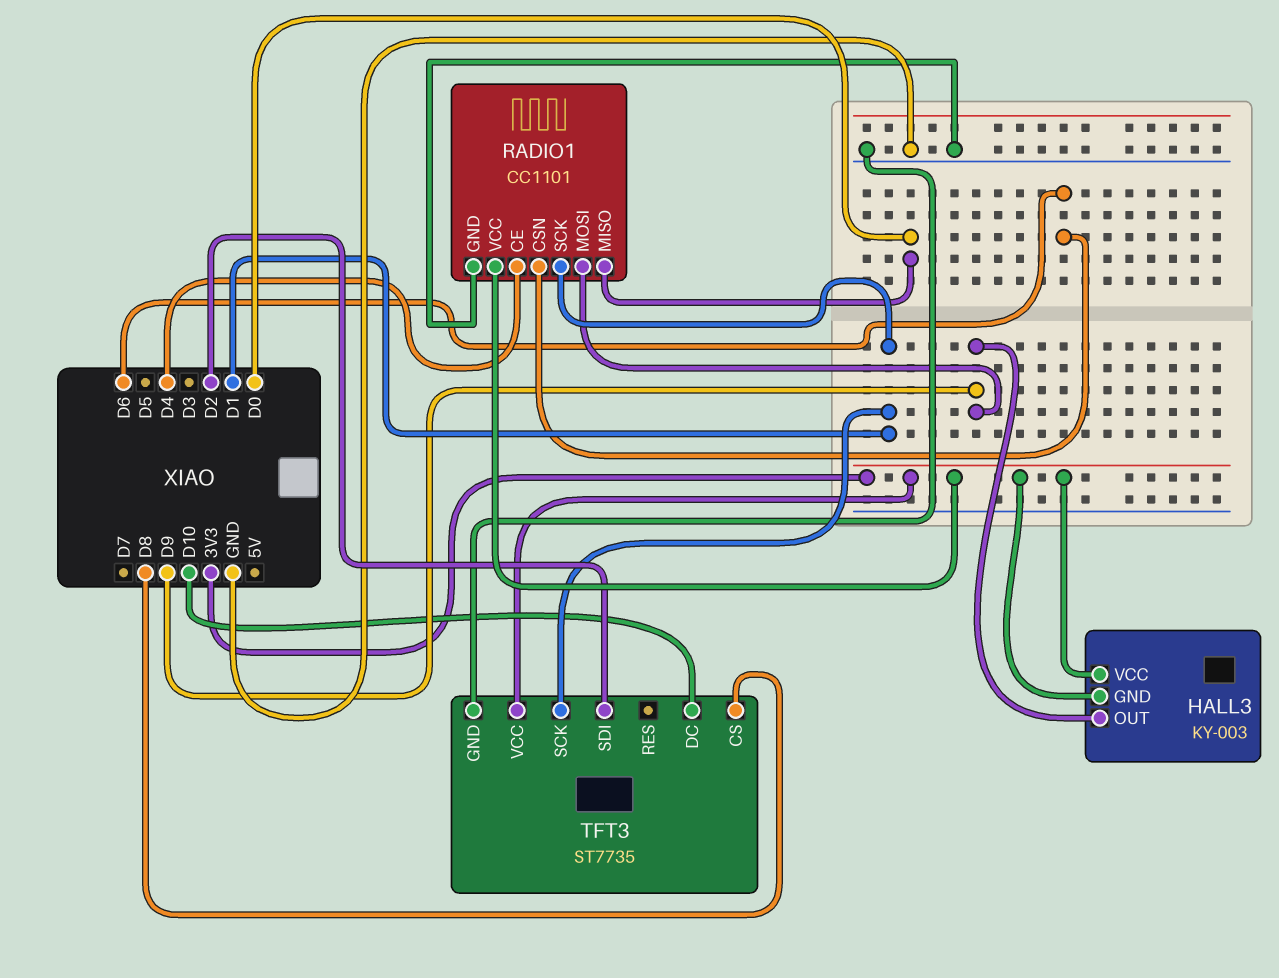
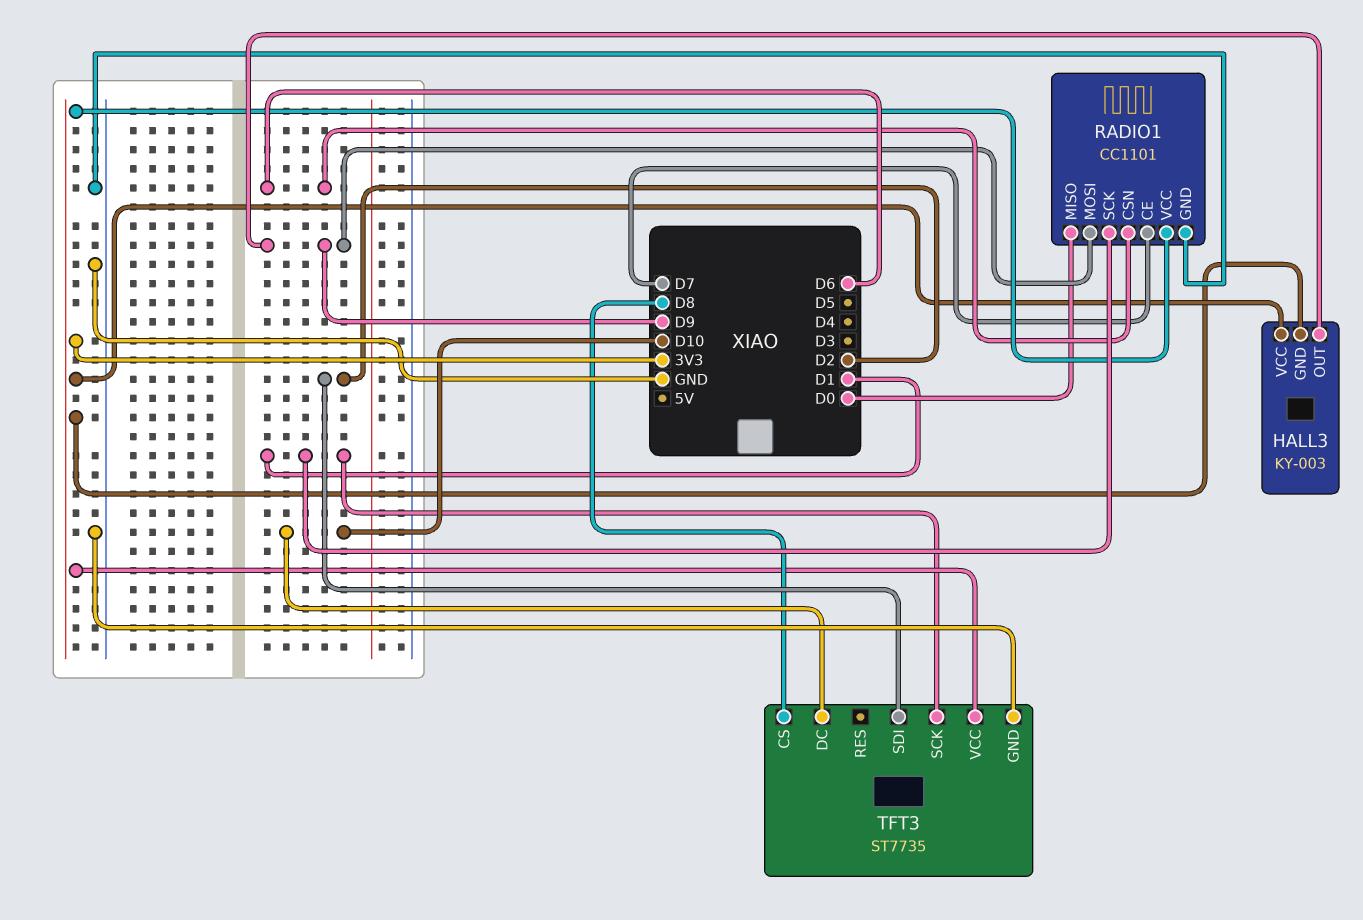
RADIO1 pin CE: D4 -> D7

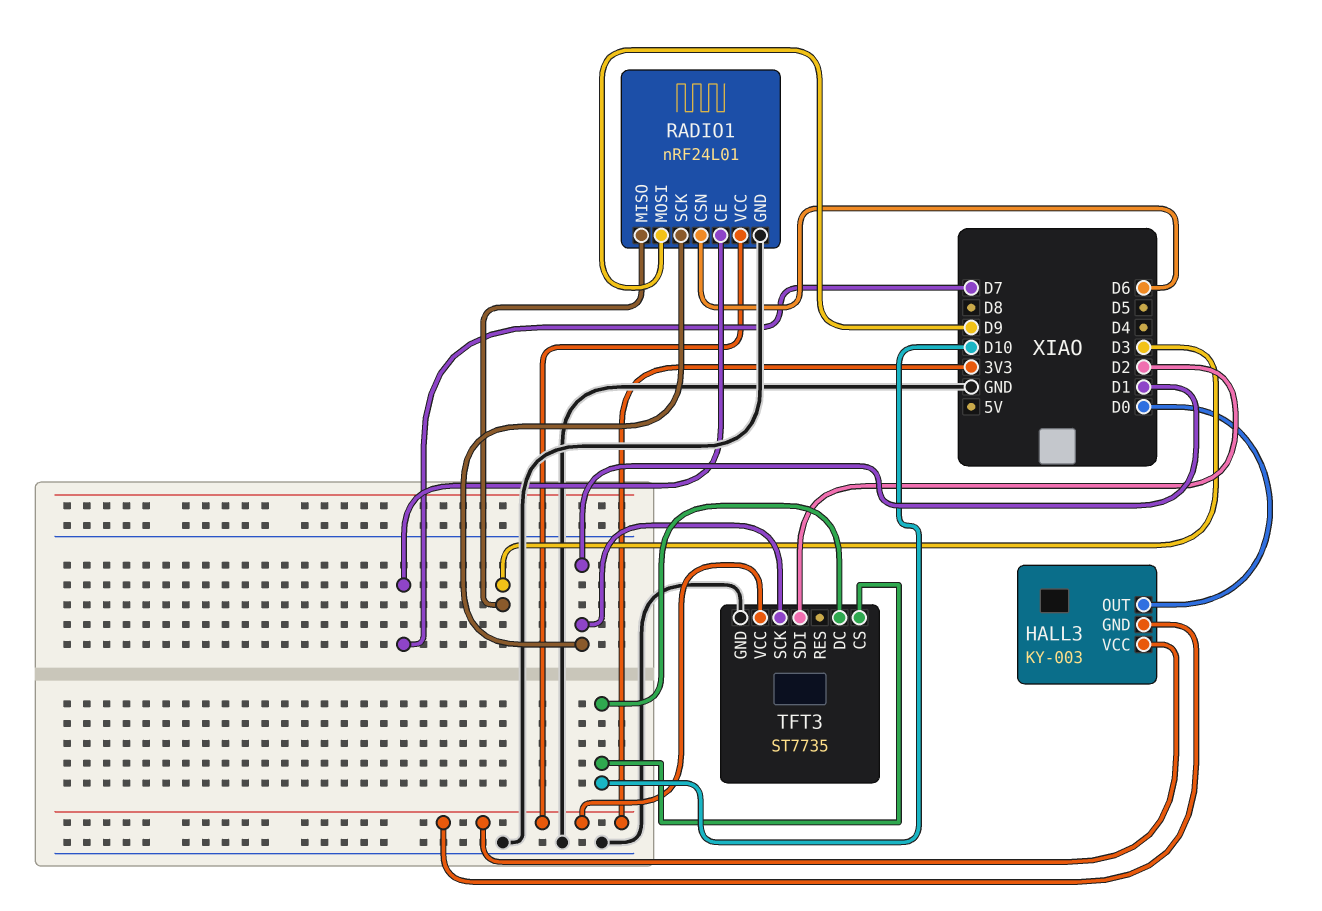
HALL3 pin OUT: D9 -> D0
RADIO1: CC1101 -> nRF24L01
RADIO1 pin MISO: D0 -> D3
TFT3 pin CS: D8 -> D10

